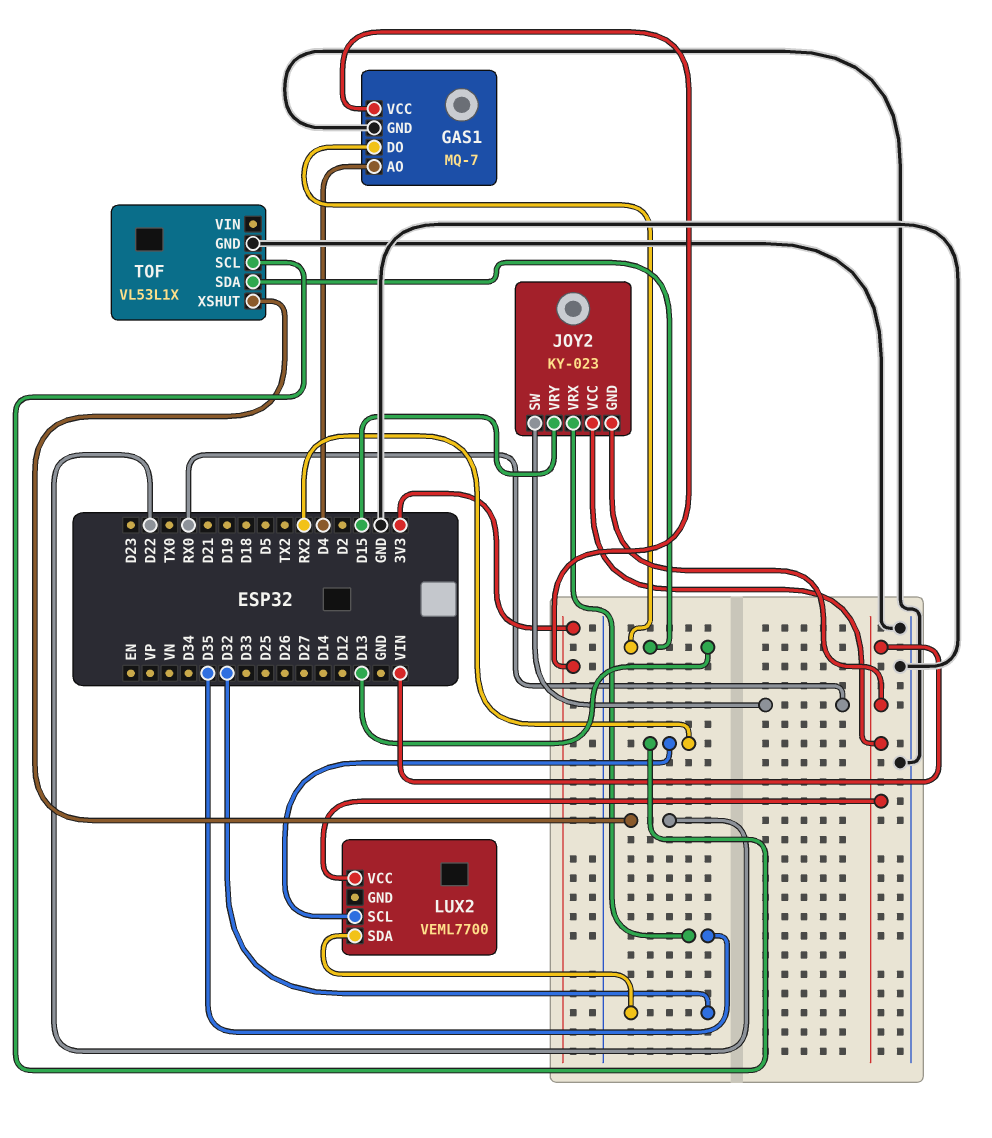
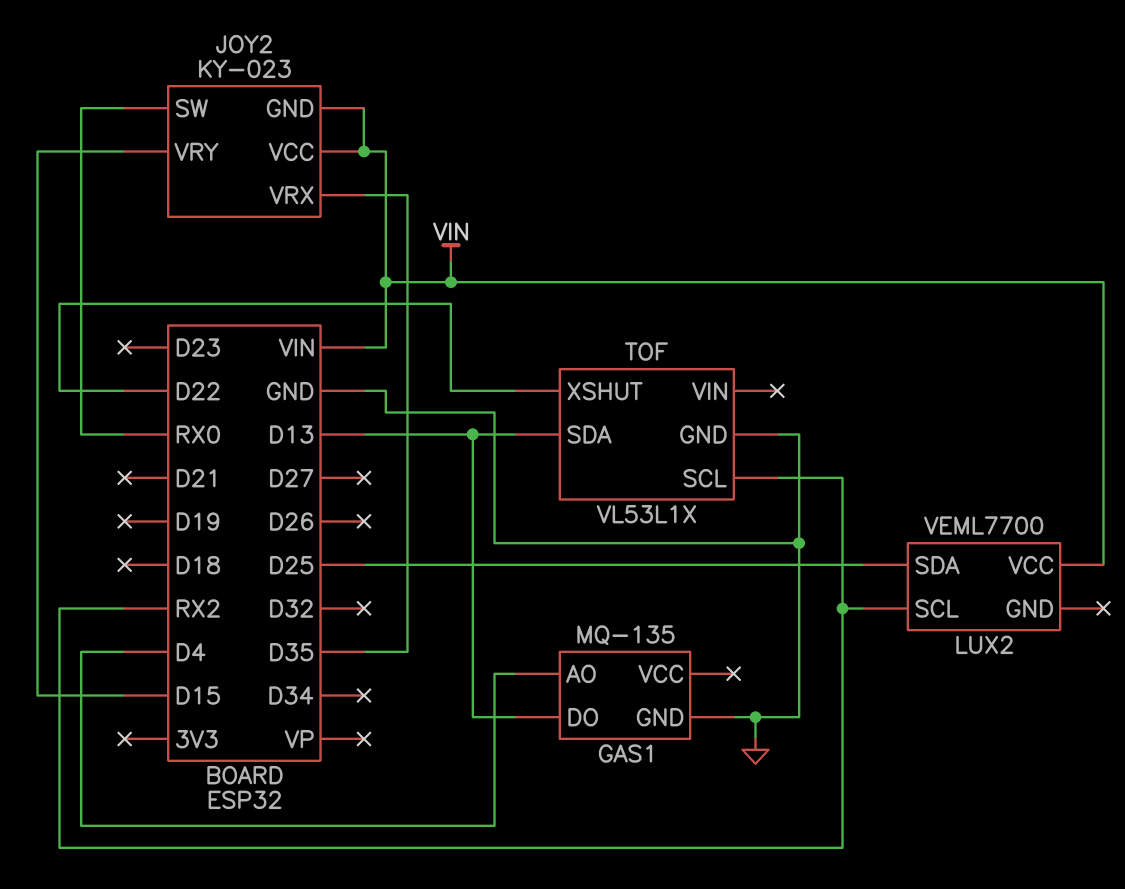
GAS1: MQ-7 -> MQ-135
GAS1 pin VCC: 3V3 -> none
LUX2 pin SDA: D32 -> D25

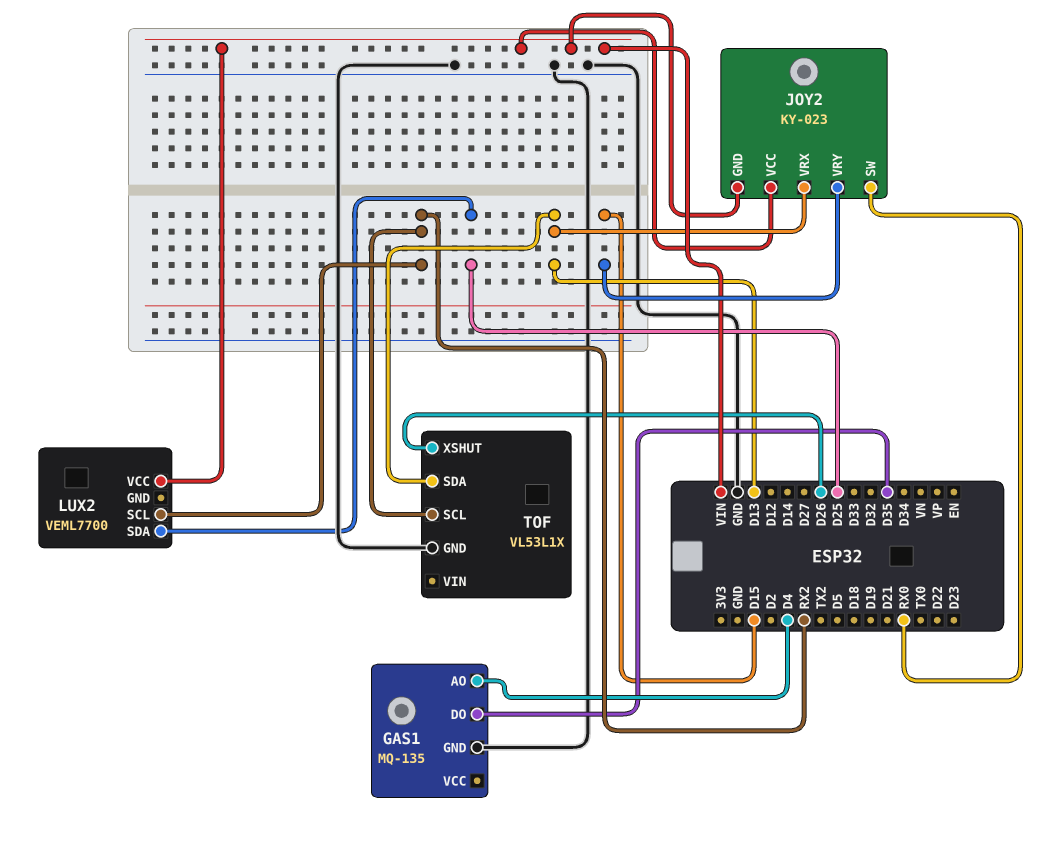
GAS1 pin DO: D13 -> D35
JOY2 pin VRX: D35 -> D13
TOF pin XSHUT: D22 -> D26

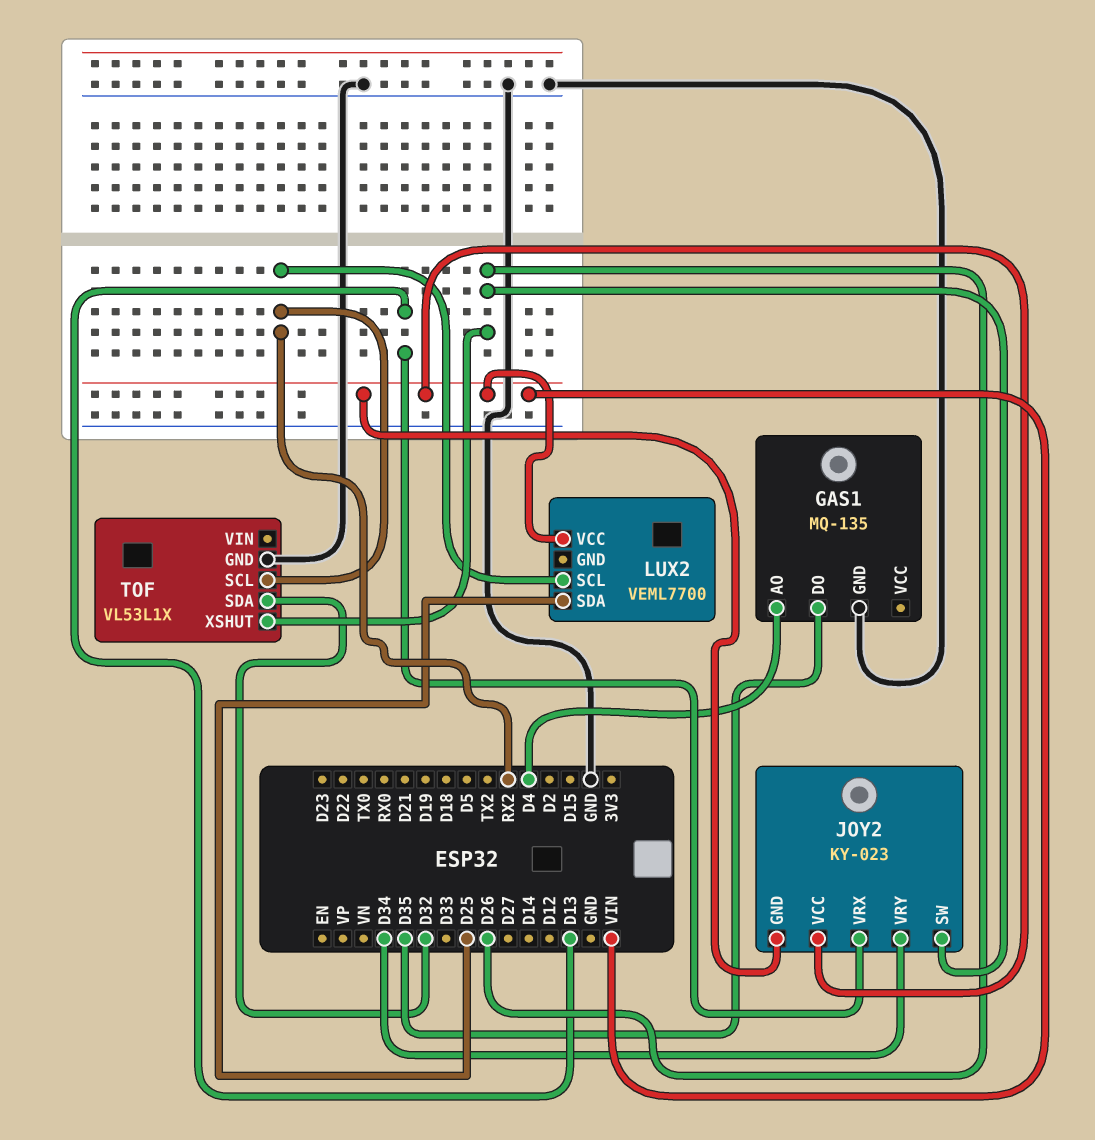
JOY2 pin SW: RX0 -> D26
JOY2 pin VRY: D15 -> D34
TOF pin SDA: D13 -> D32

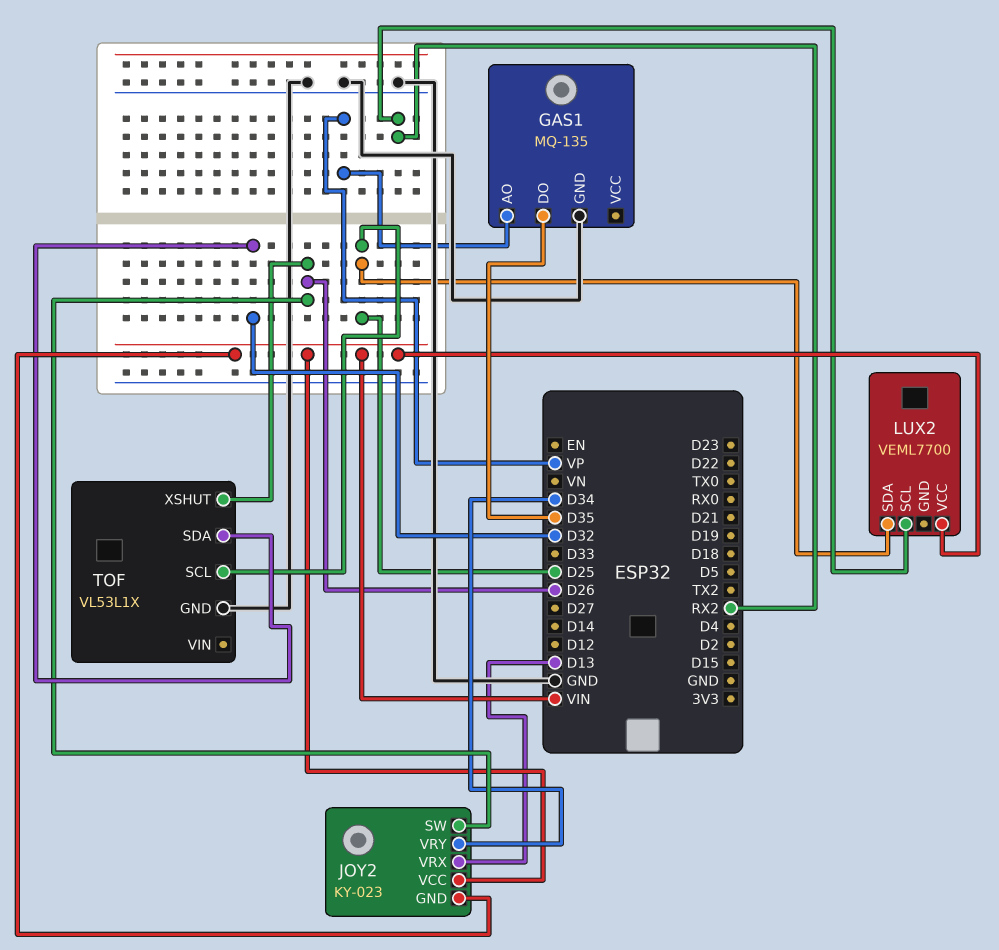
GAS1 pin AO: D4 -> VP
TOF pin SCL: RX2 -> D25

